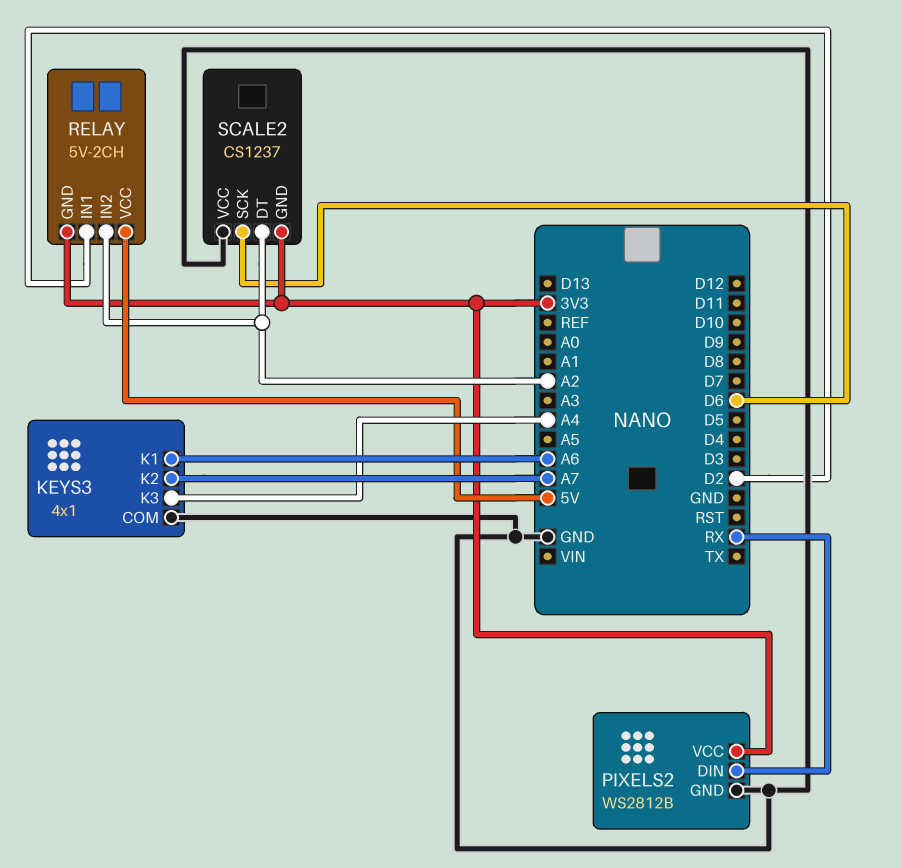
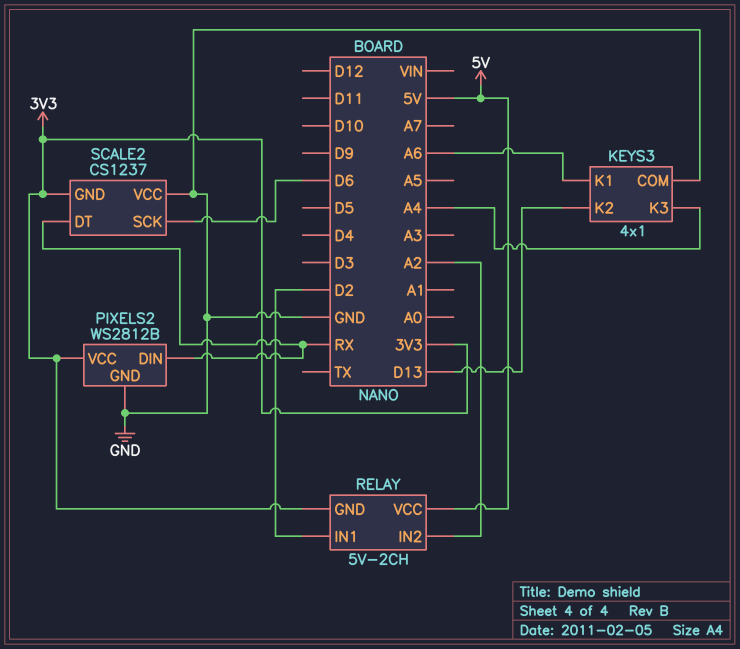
KEYS3 pin K2: A7 -> D13
SCALE2 pin DT: A2 -> RX

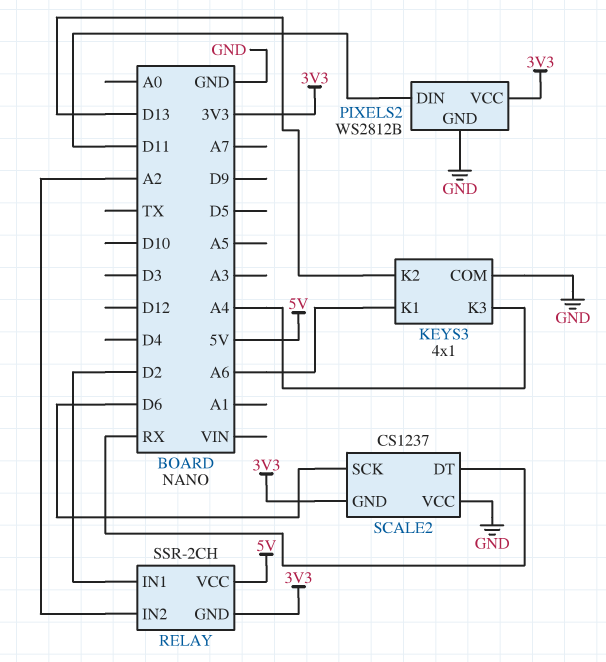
PIXELS2 pin DIN: RX -> D11
RELAY: 5V-2CH -> SSR-2CH

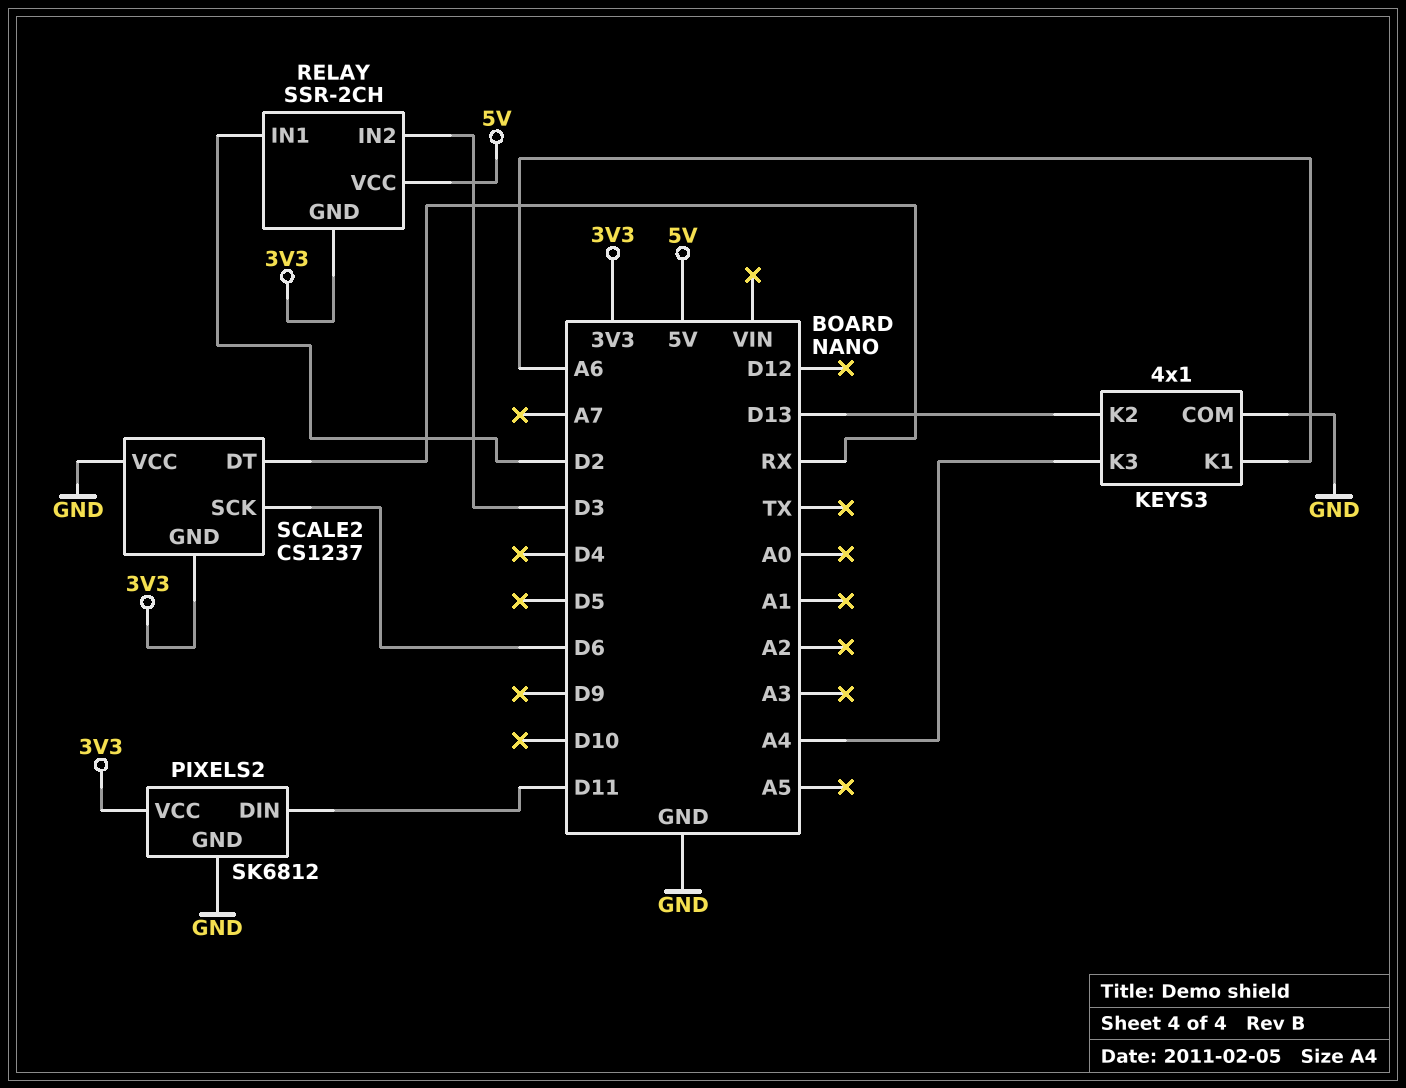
PIXELS2: WS2812B -> SK6812
RELAY pin IN2: A2 -> D3

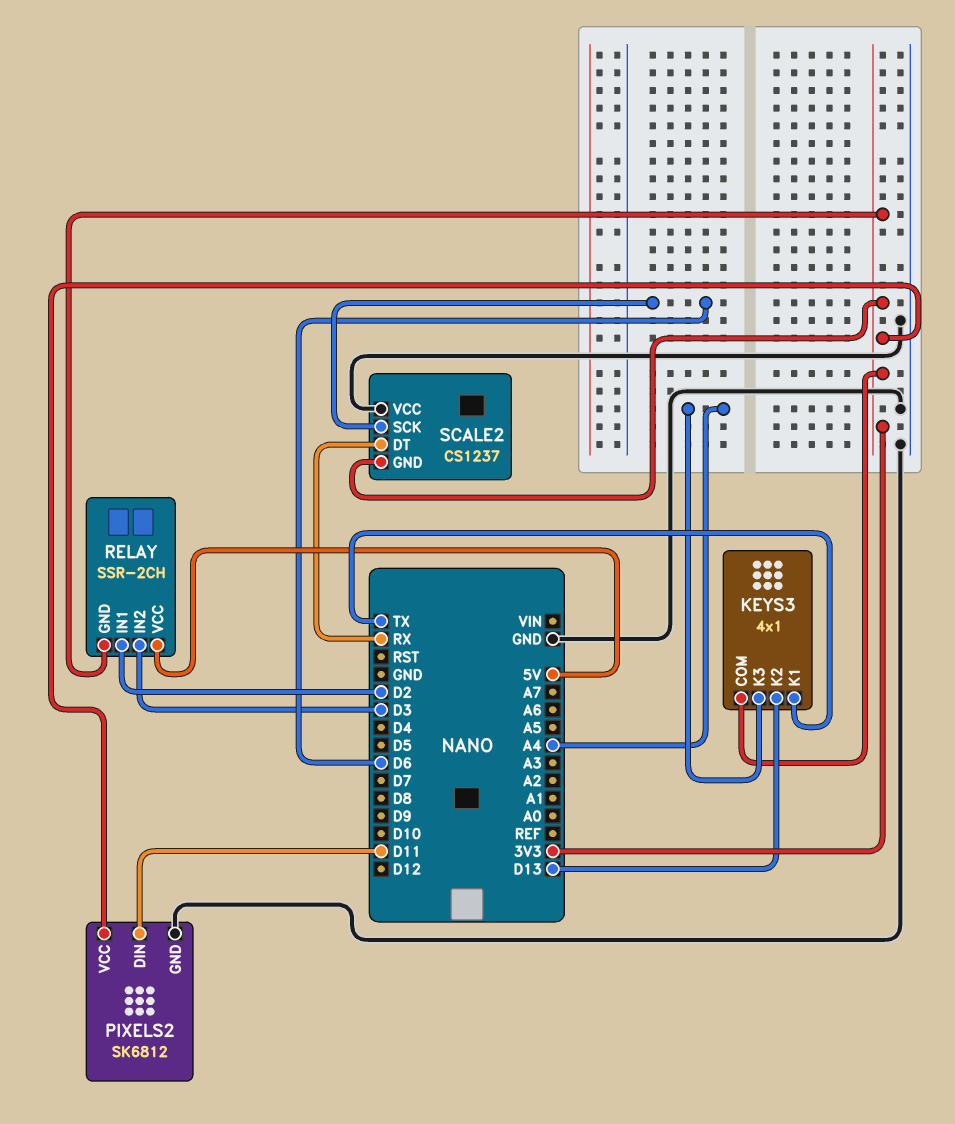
KEYS3 pin COM: GND -> 3V3
KEYS3 pin K1: A6 -> TX

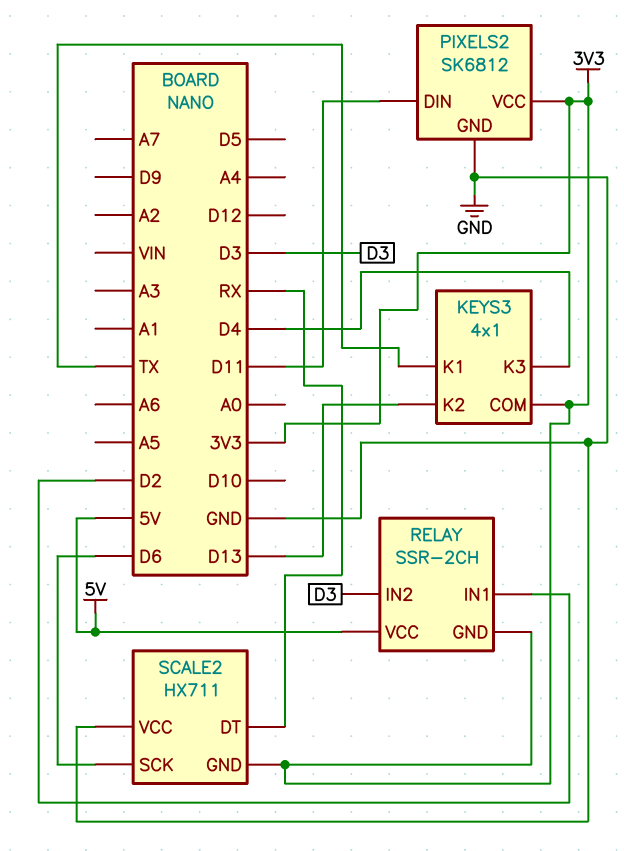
KEYS3 pin K3: A4 -> D4
SCALE2: CS1237 -> HX711

